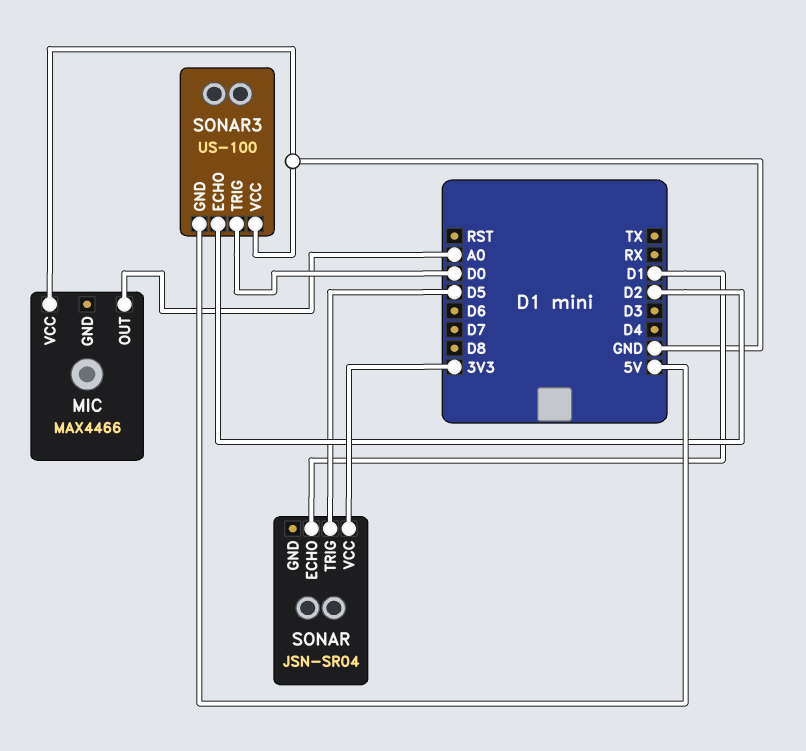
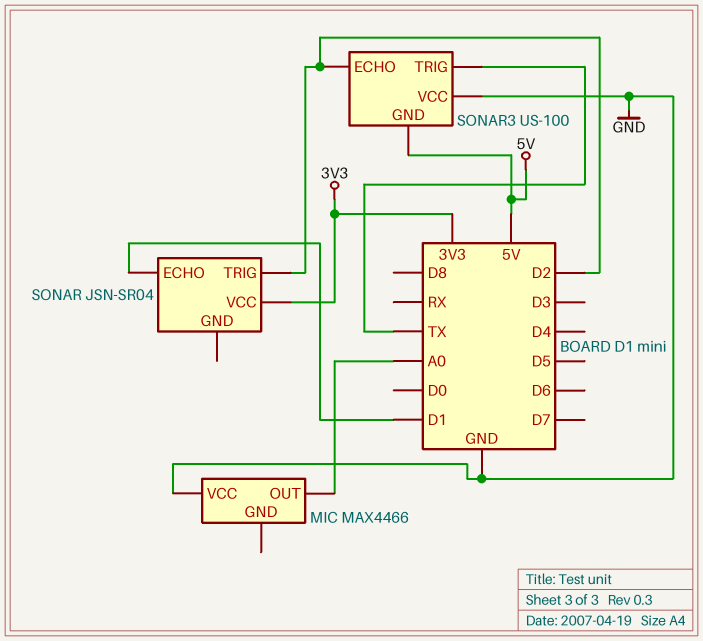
SONAR pin TRIG: D5 -> D2
SONAR3 pin TRIG: D0 -> TX

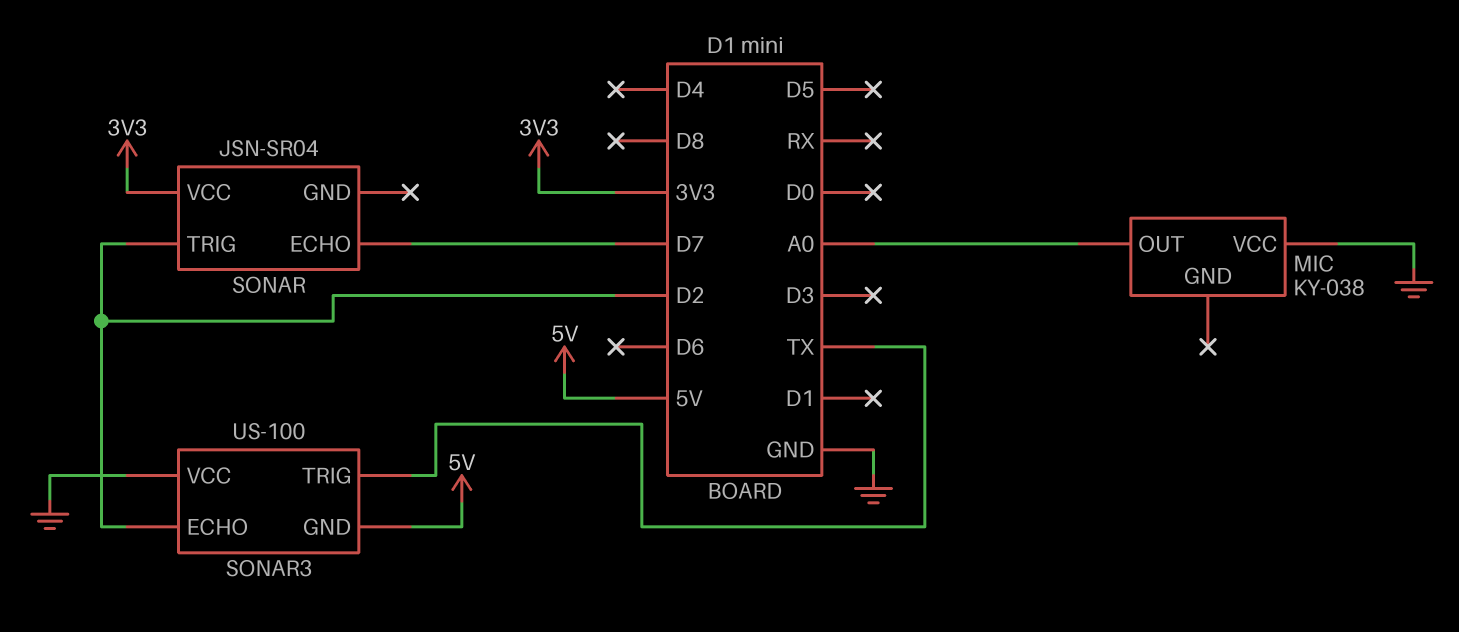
MIC: MAX4466 -> KY-038
SONAR pin ECHO: D1 -> D7

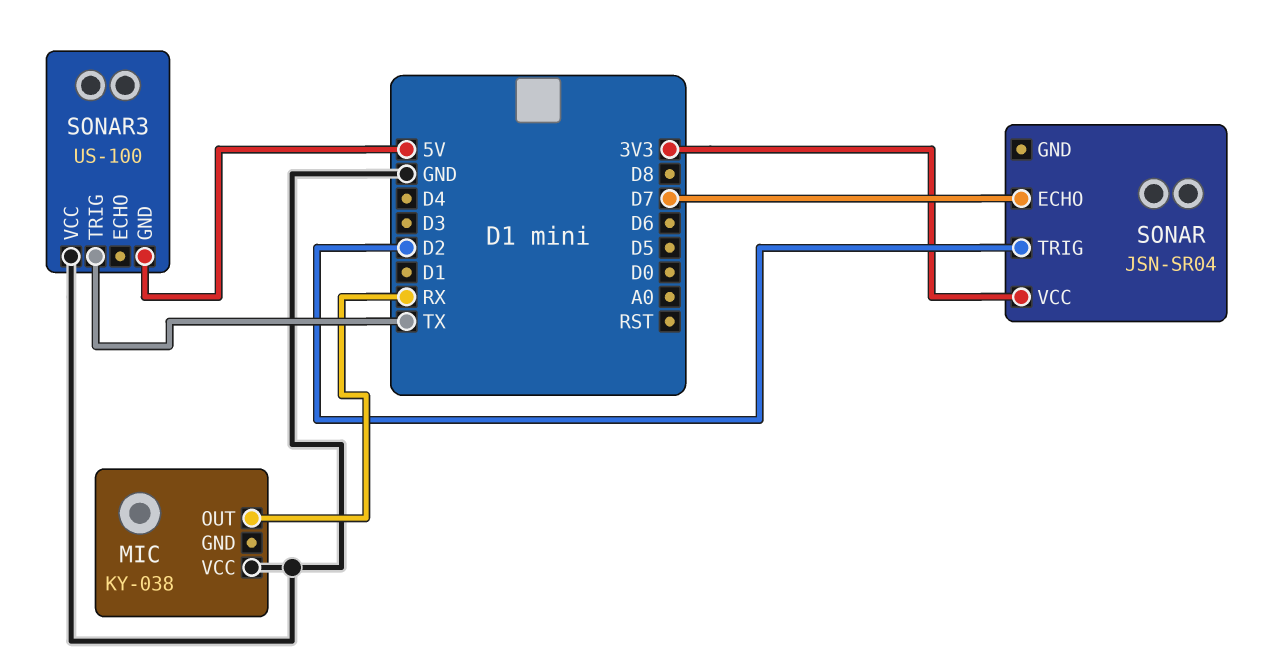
MIC pin OUT: A0 -> RX
SONAR3 pin ECHO: D2 -> none

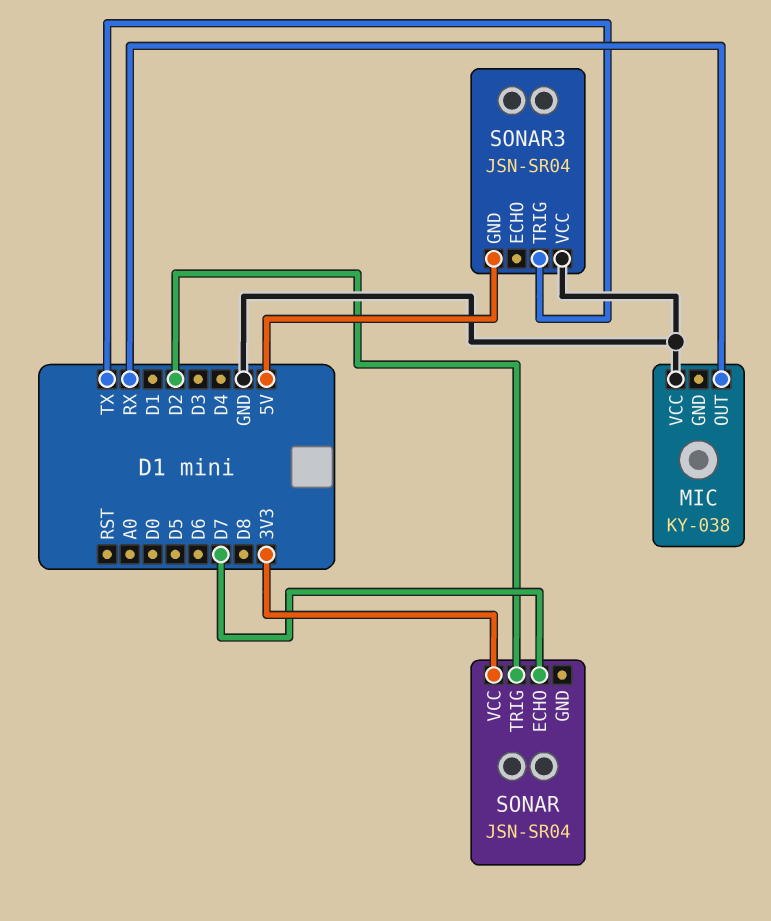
SONAR3: US-100 -> JSN-SR04

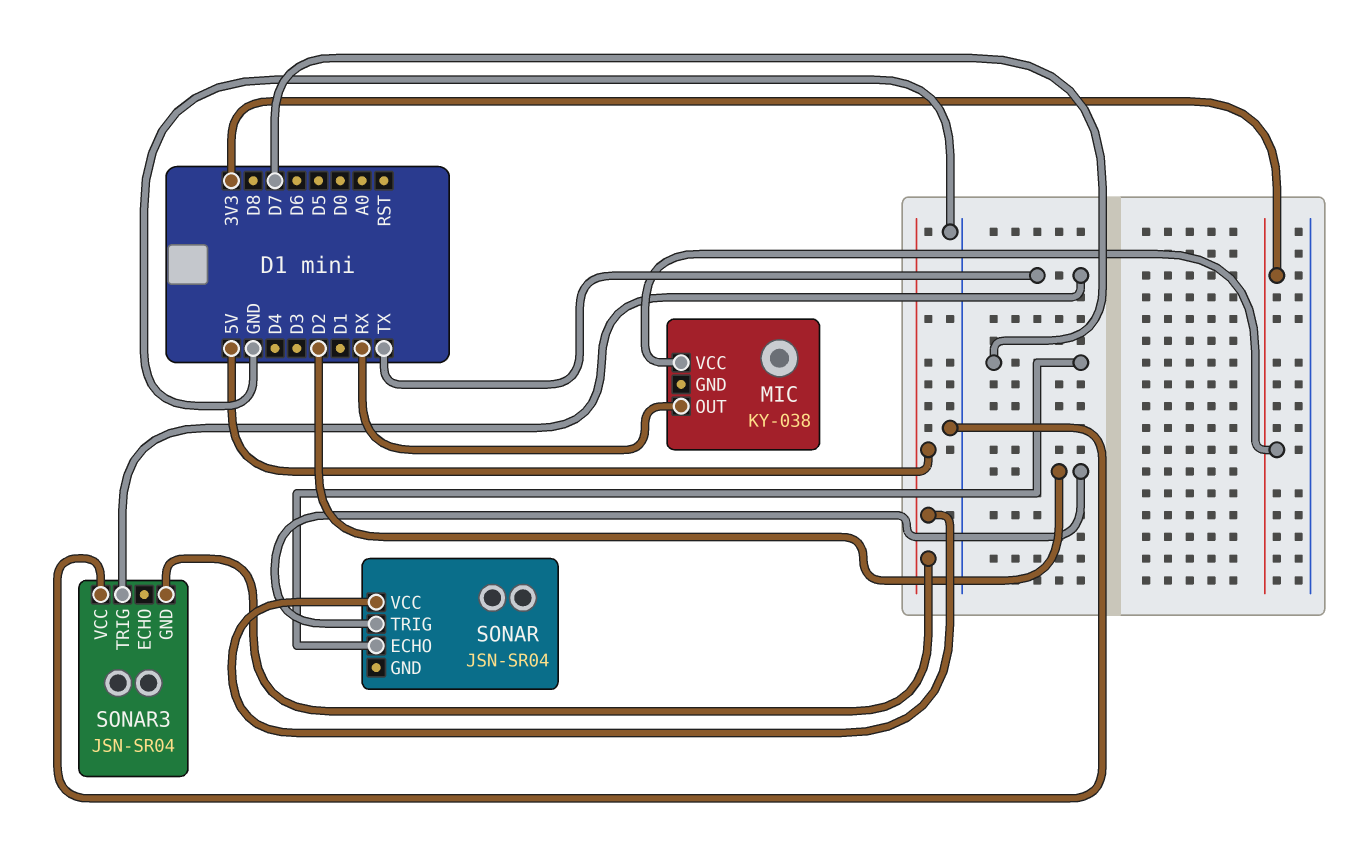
MIC pin VCC: GND -> 3V3
SONAR pin VCC: 3V3 -> 5V

